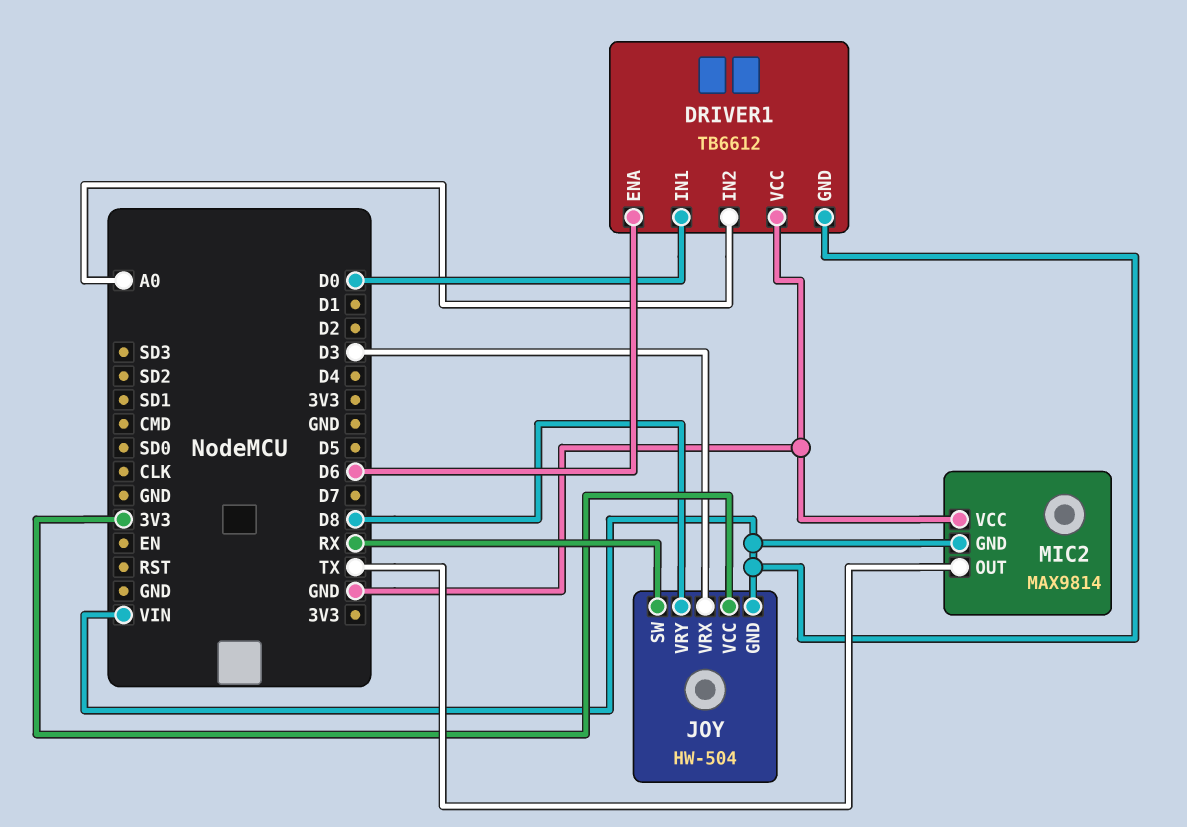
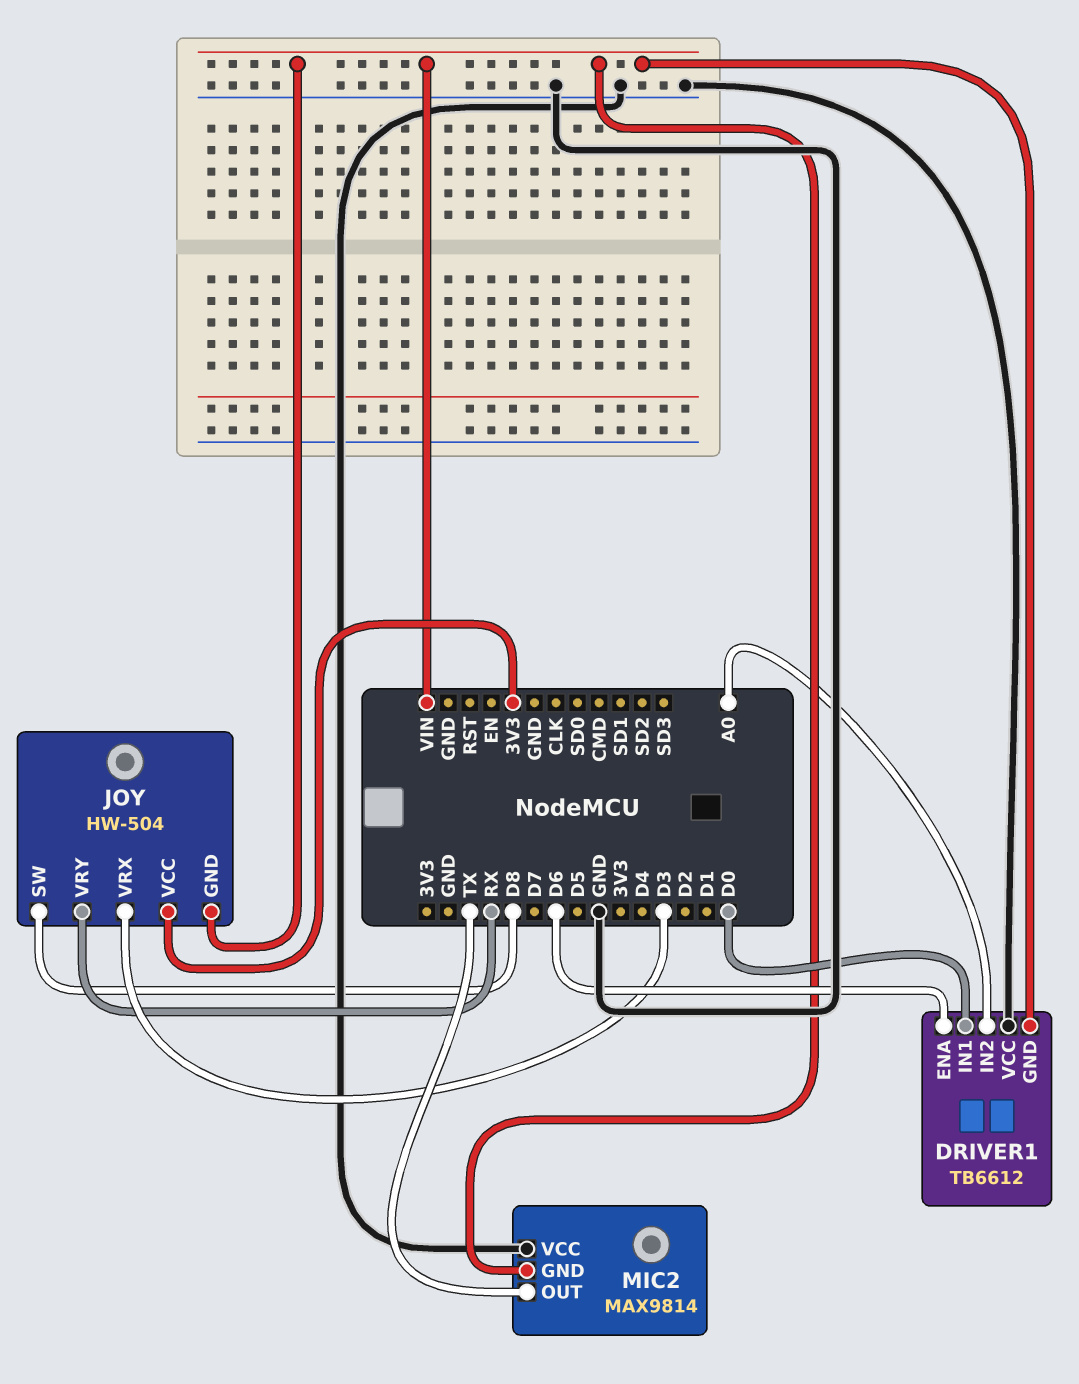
JOY pin SW: RX -> D8
JOY pin VRY: D8 -> RX

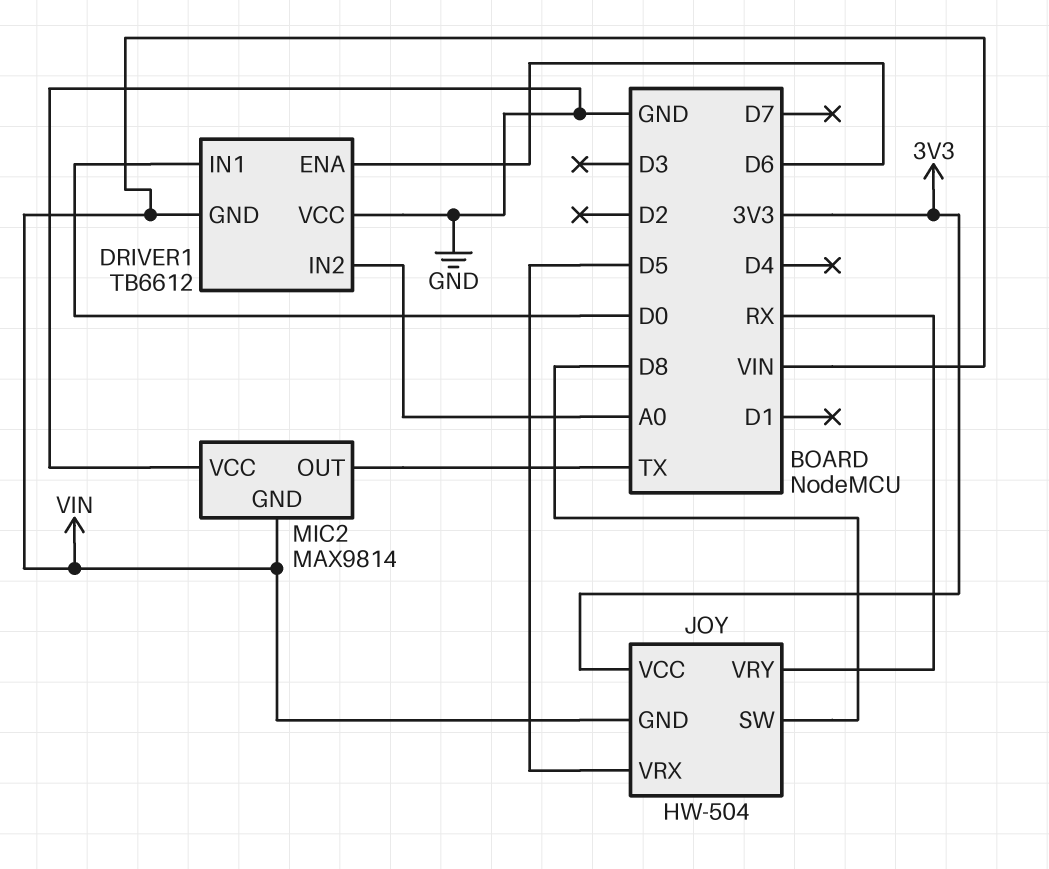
JOY pin VRX: D3 -> D5

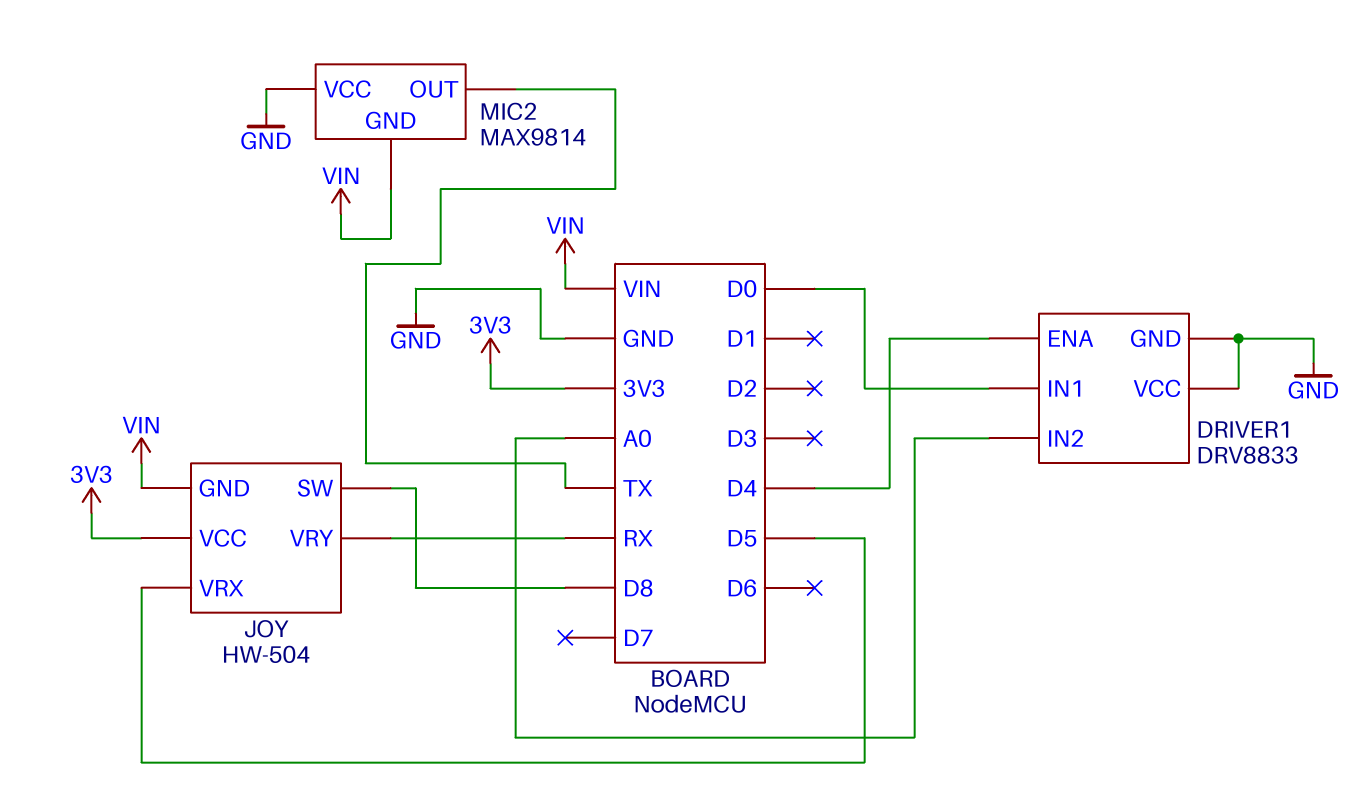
DRIVER1: TB6612 -> DRV8833
DRIVER1 pin ENA: D6 -> D4
DRIVER1 pin GND: VIN -> GND

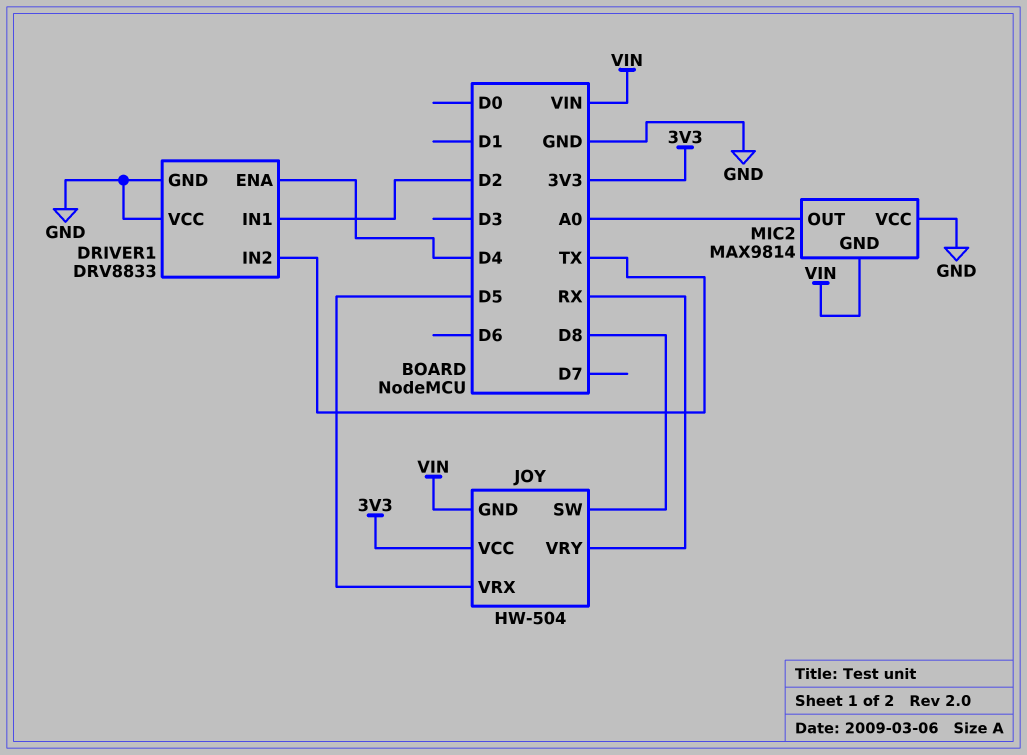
DRIVER1 pin IN1: D0 -> D2
DRIVER1 pin IN2: A0 -> TX
MIC2 pin OUT: TX -> A0

